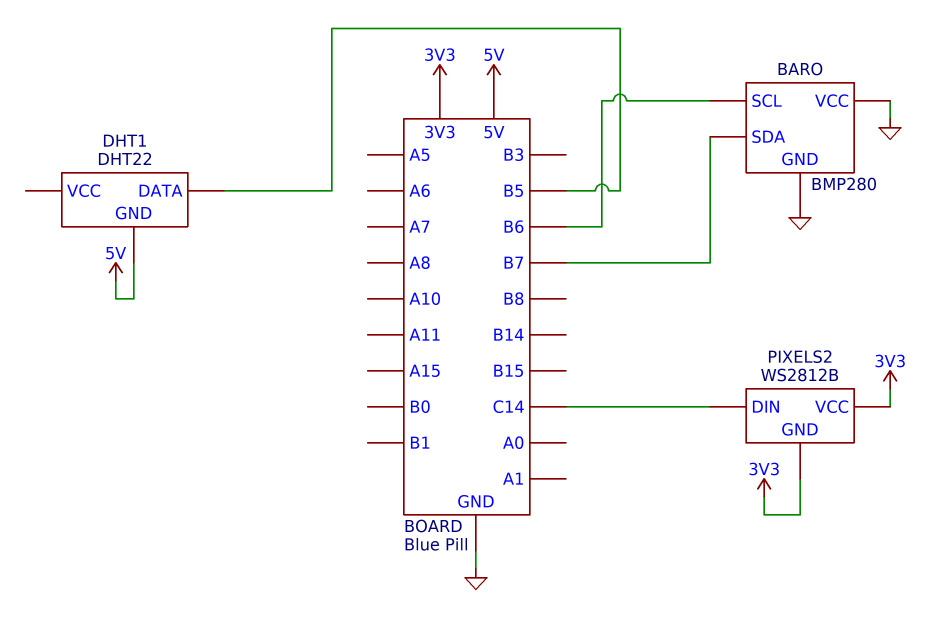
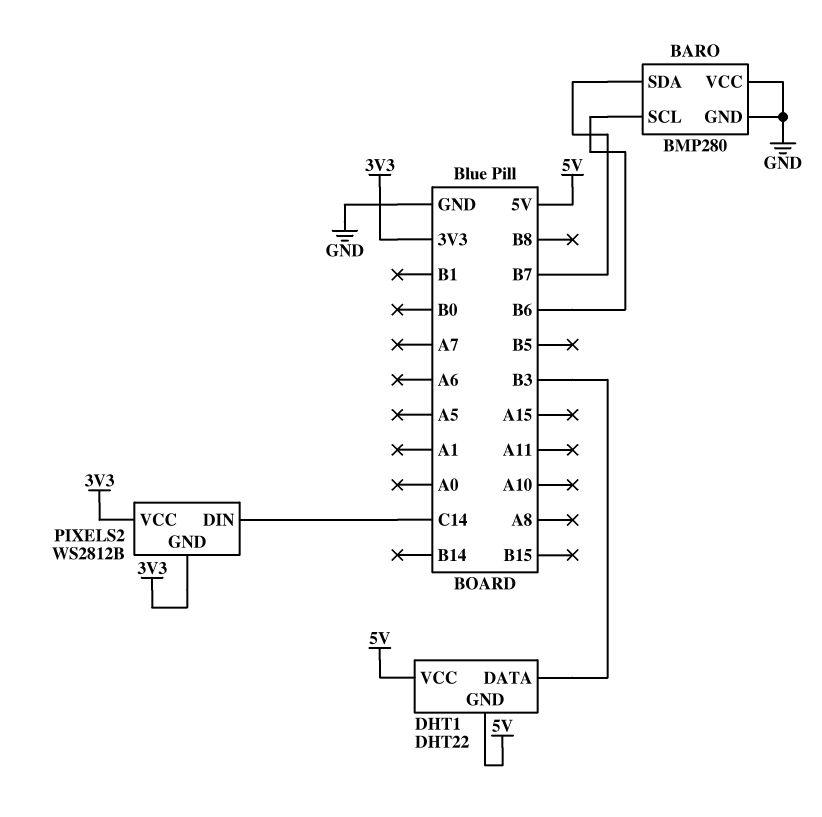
DHT1 pin DATA: B5 -> B3
DHT1 pin VCC: none -> 5V

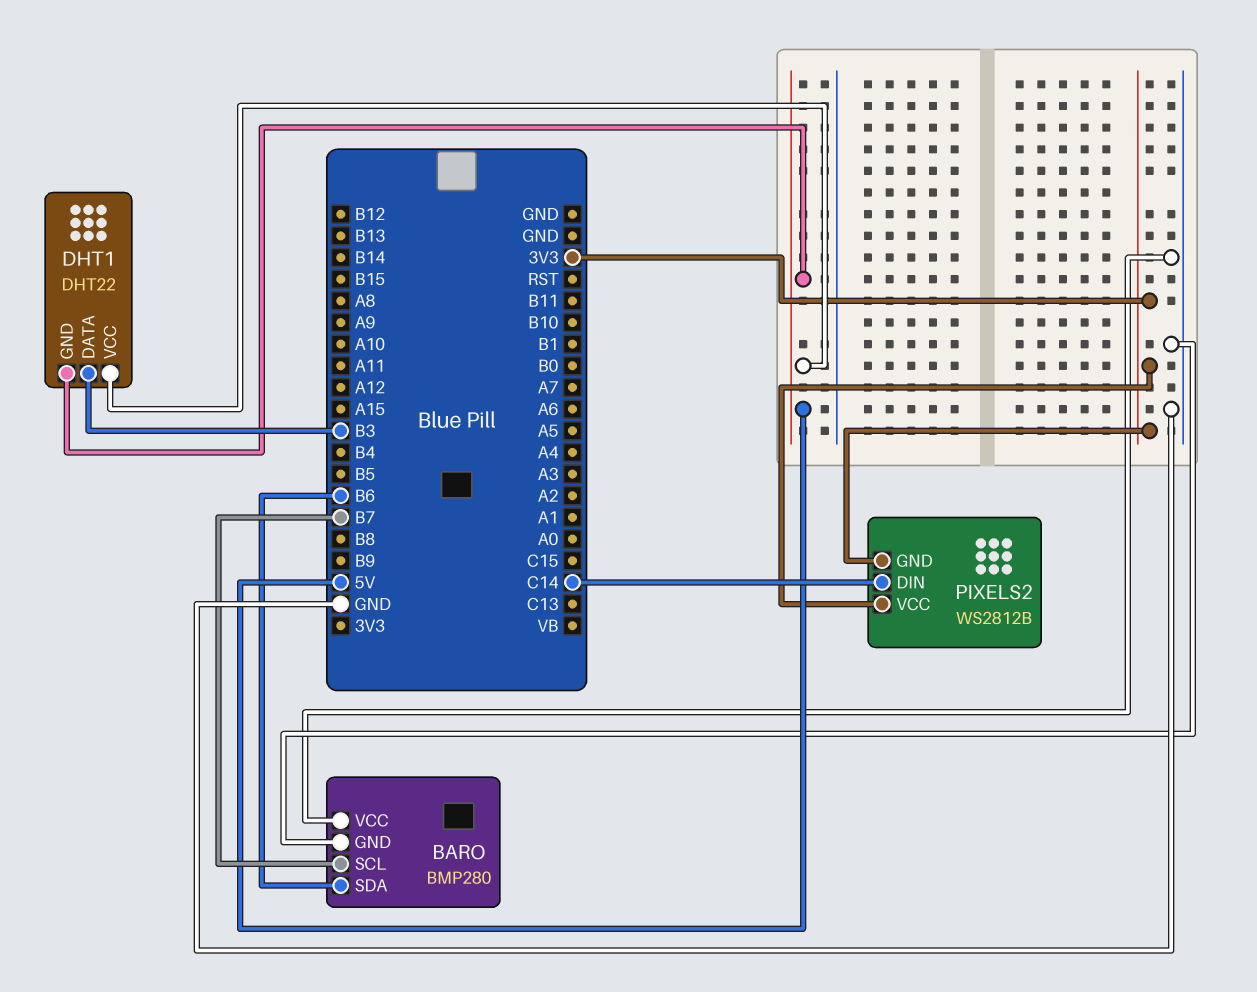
BARO pin SCL: B6 -> B7
BARO pin SDA: B7 -> B6

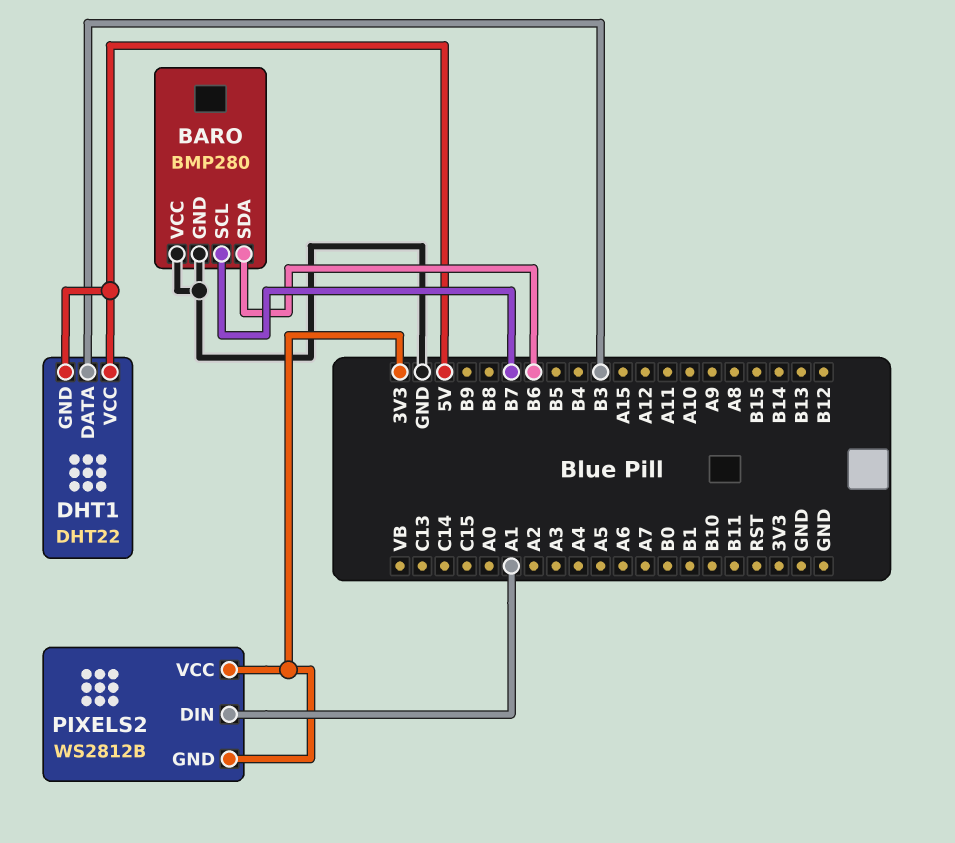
PIXELS2 pin DIN: C14 -> A1

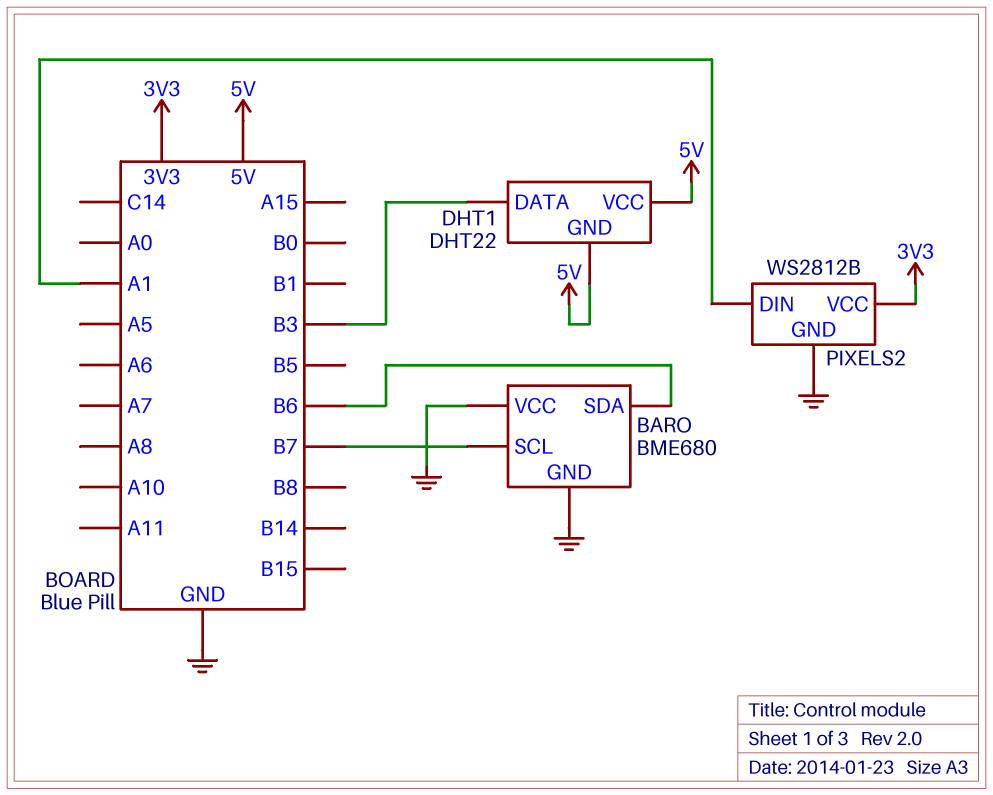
BARO: BMP280 -> BME680
PIXELS2 pin GND: 3V3 -> GND

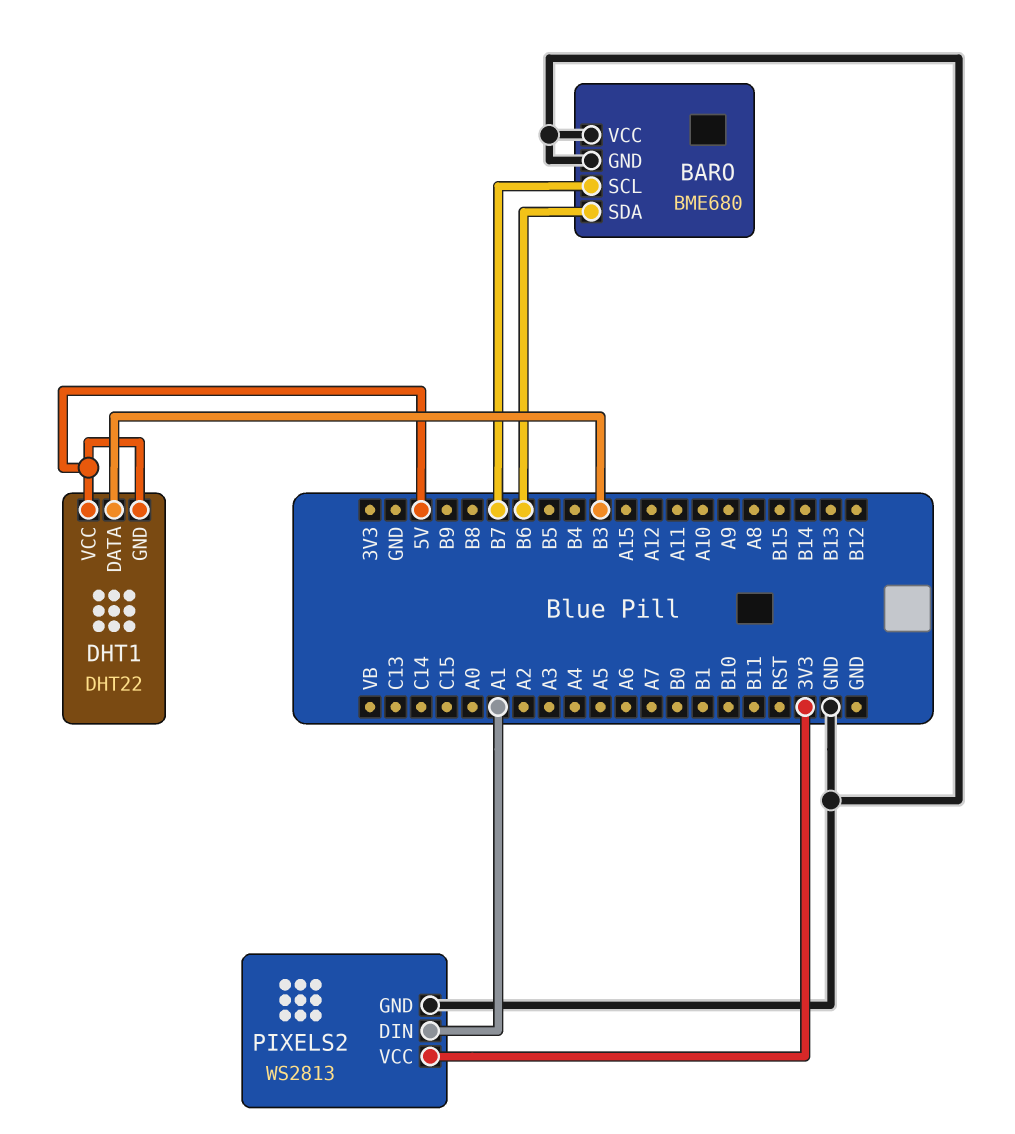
PIXELS2: WS2812B -> WS2813

